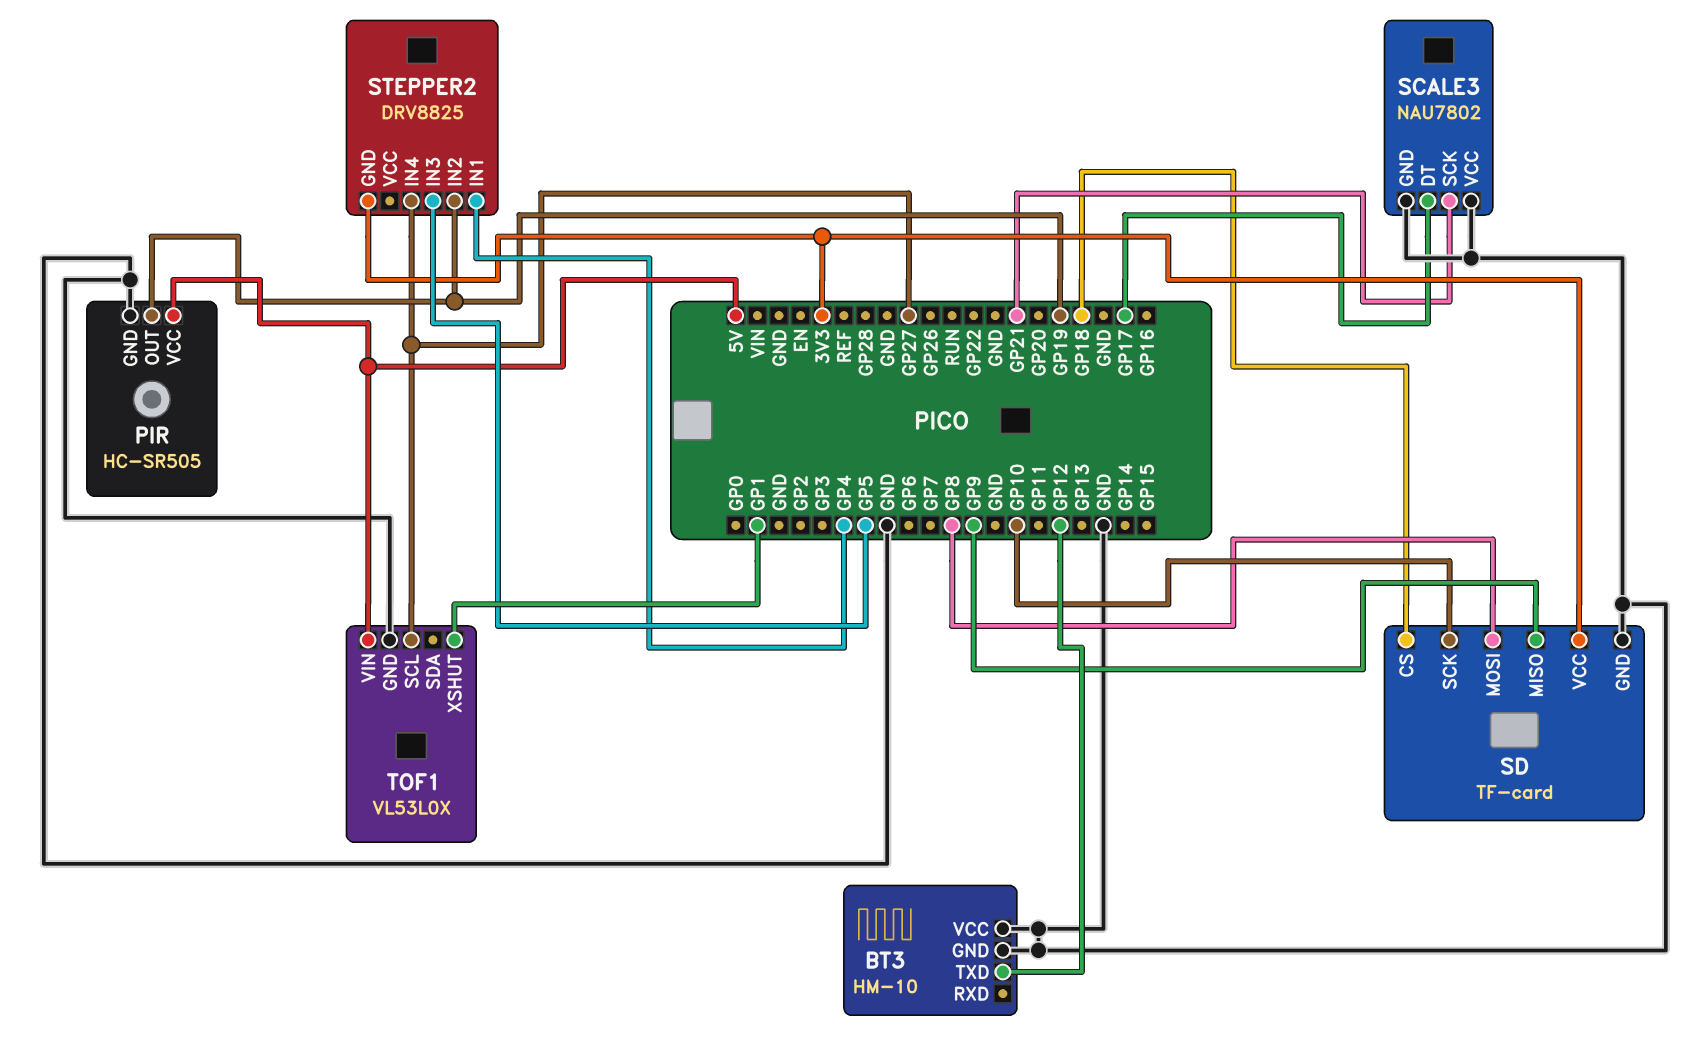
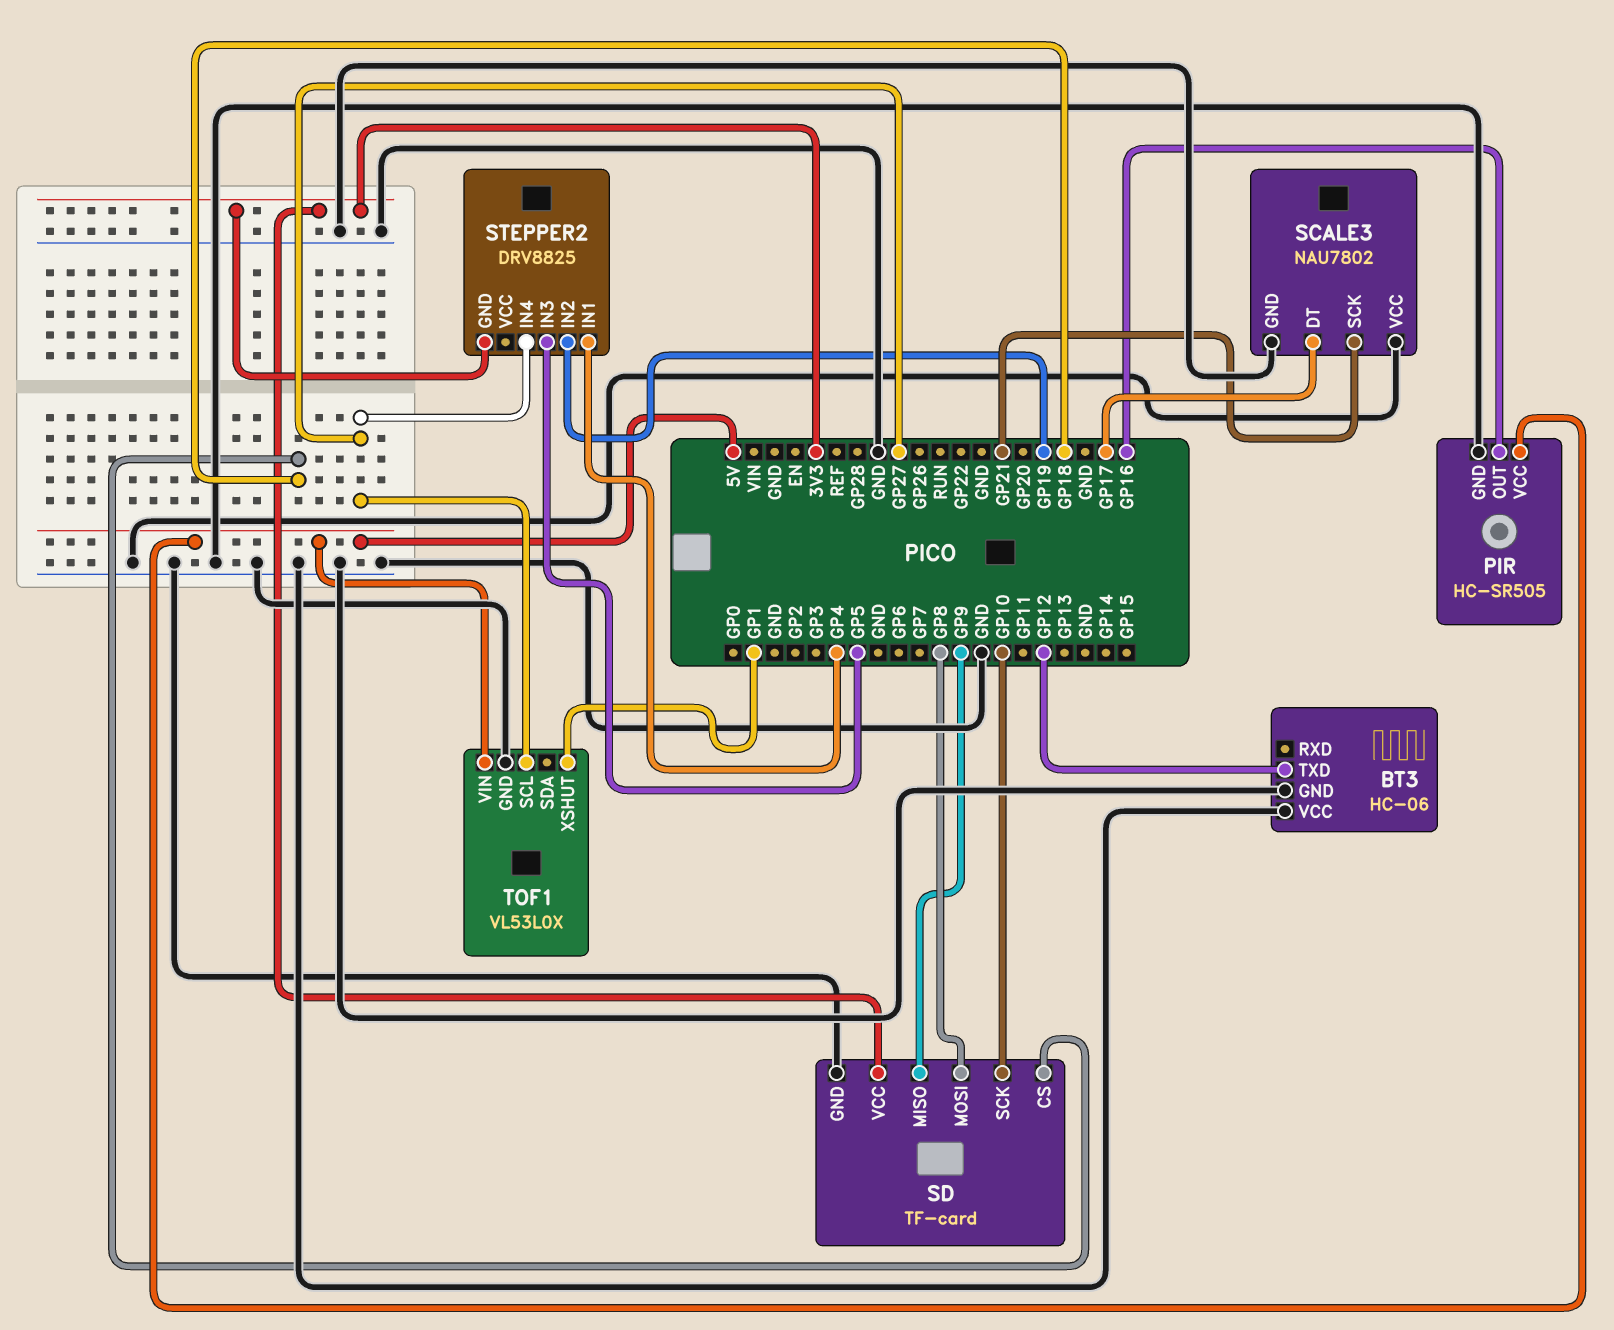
BT3: HM-10 -> HC-06
PIR pin OUT: GP19 -> GP16

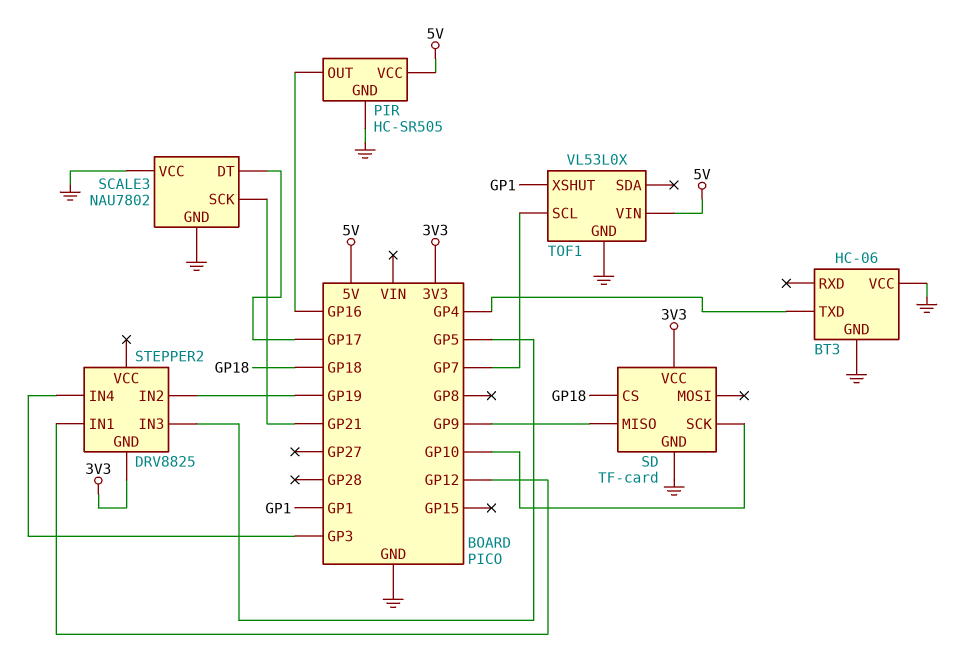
BT3 pin TXD: GP12 -> GP4
SD pin MOSI: GP8 -> none
STEPPER2 pin IN1: GP4 -> GP12
STEPPER2 pin IN4: GP27 -> GP3
TOF1 pin SCL: GP27 -> GP7

